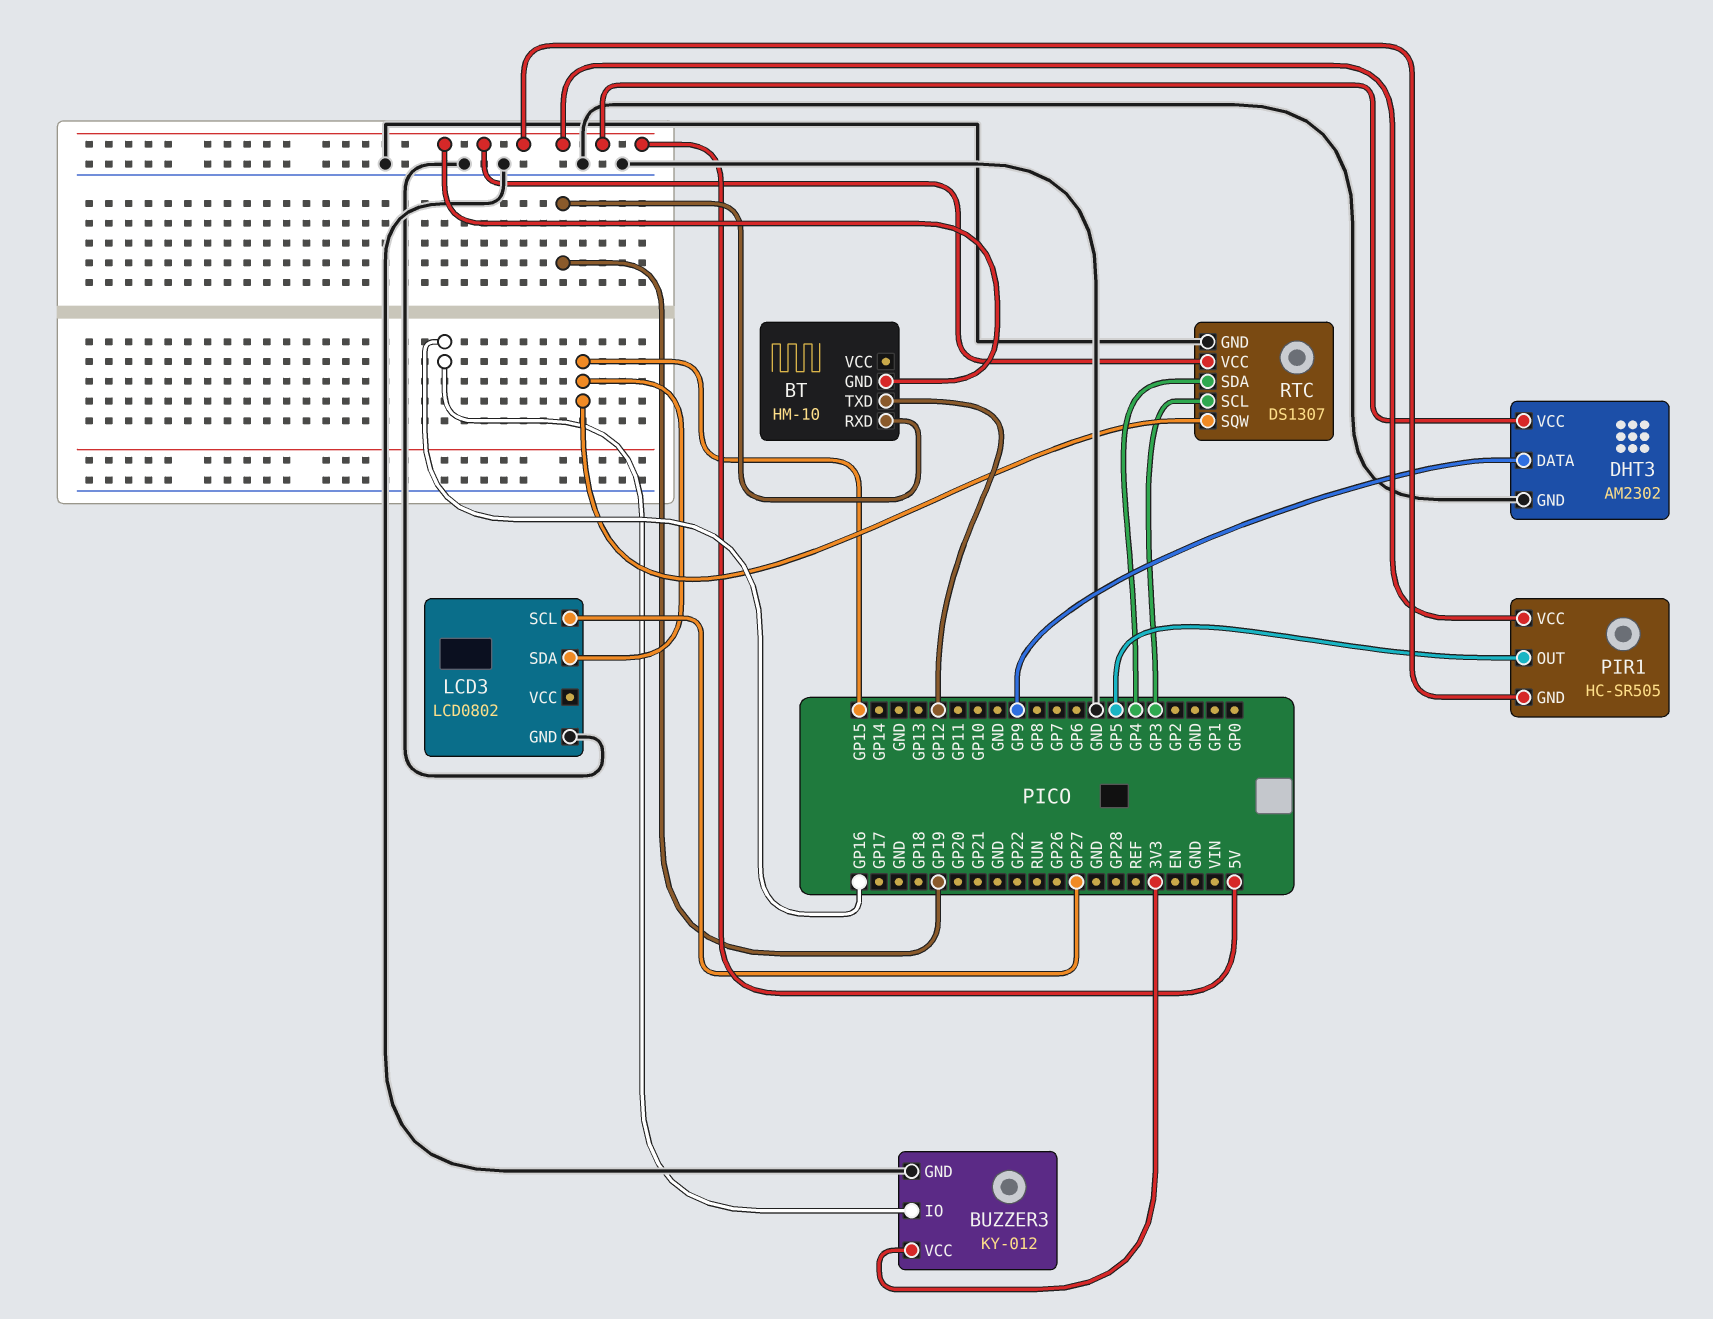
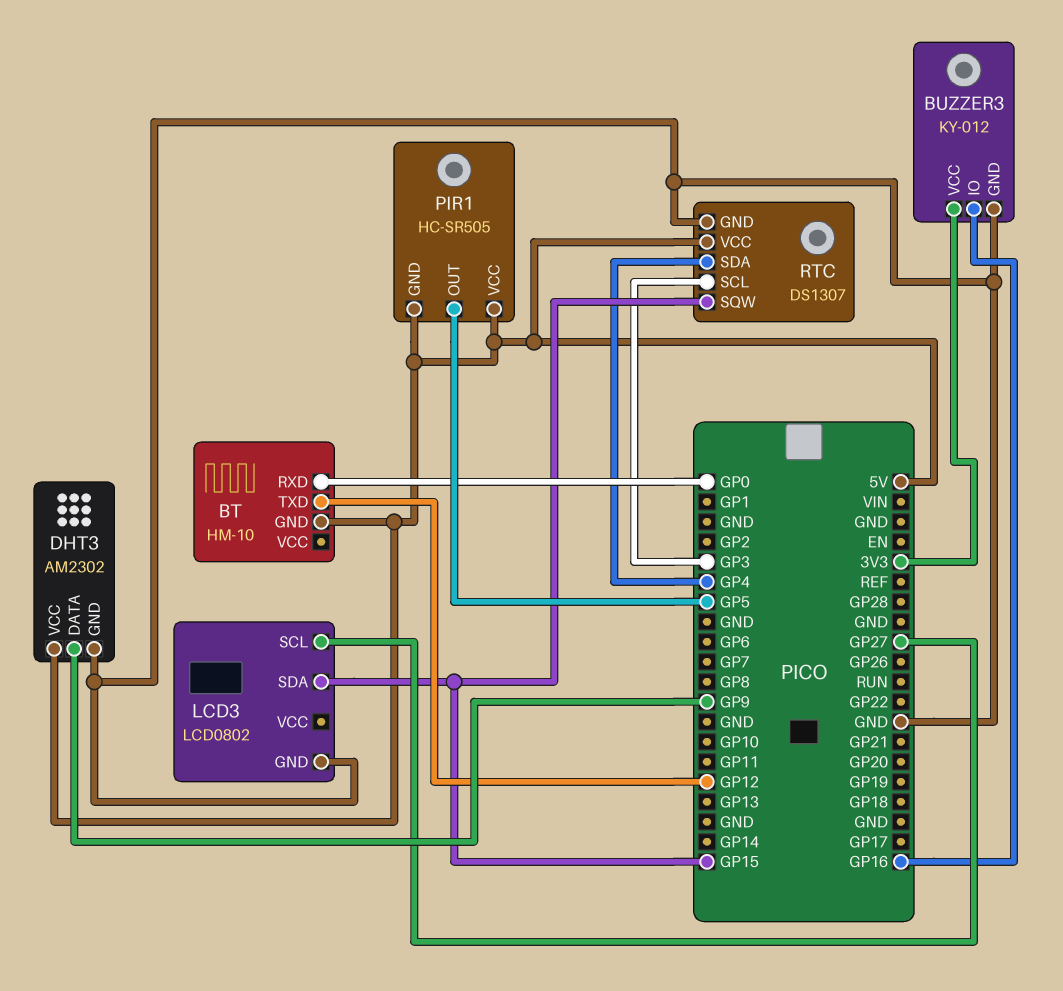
BT pin RXD: GP19 -> GP0

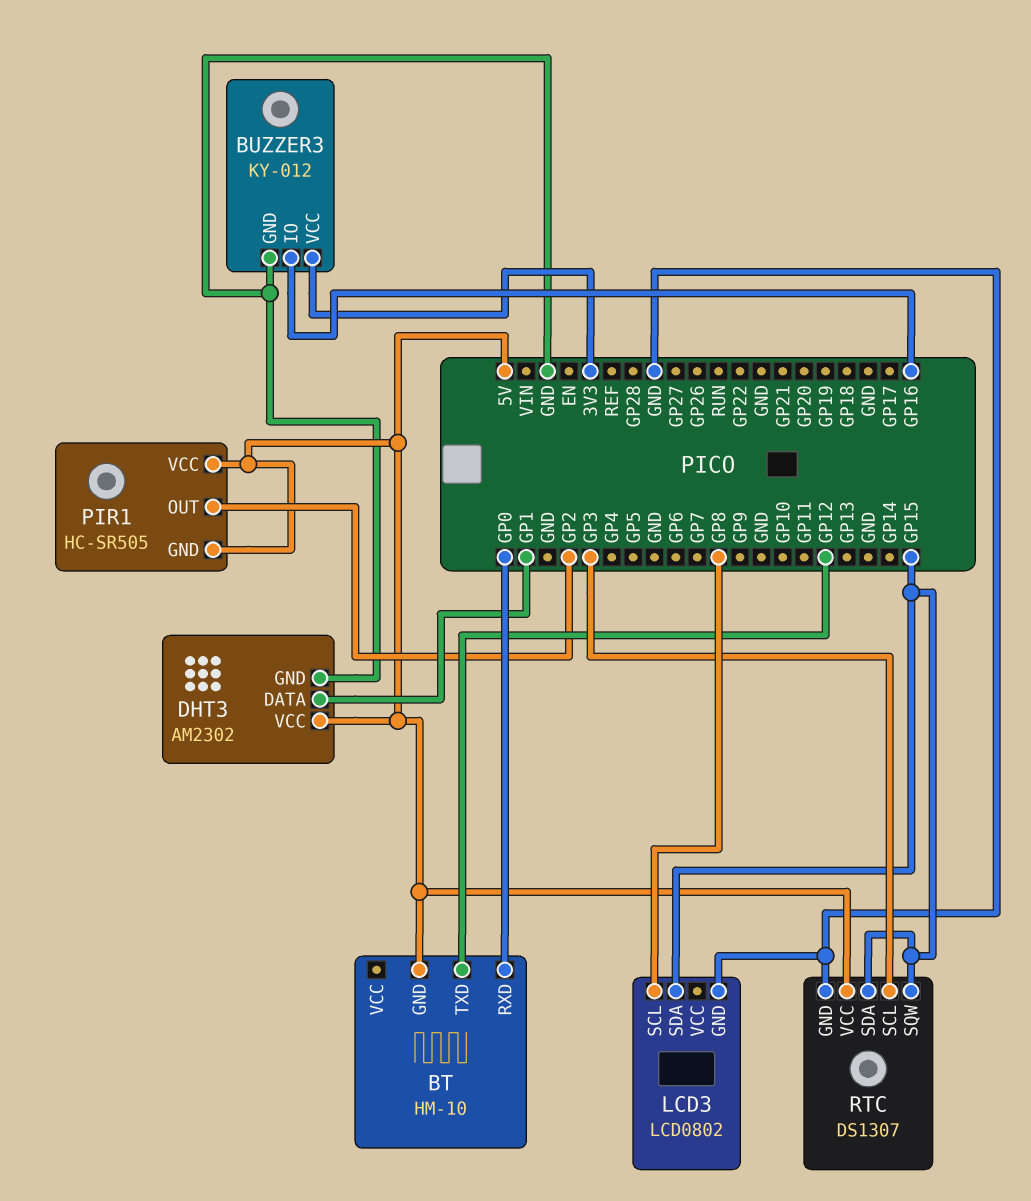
DHT3 pin DATA: GP9 -> GP1
LCD3 pin SCL: GP27 -> GP8
PIR1 pin OUT: GP5 -> GP2
RTC pin SDA: GP4 -> GP15

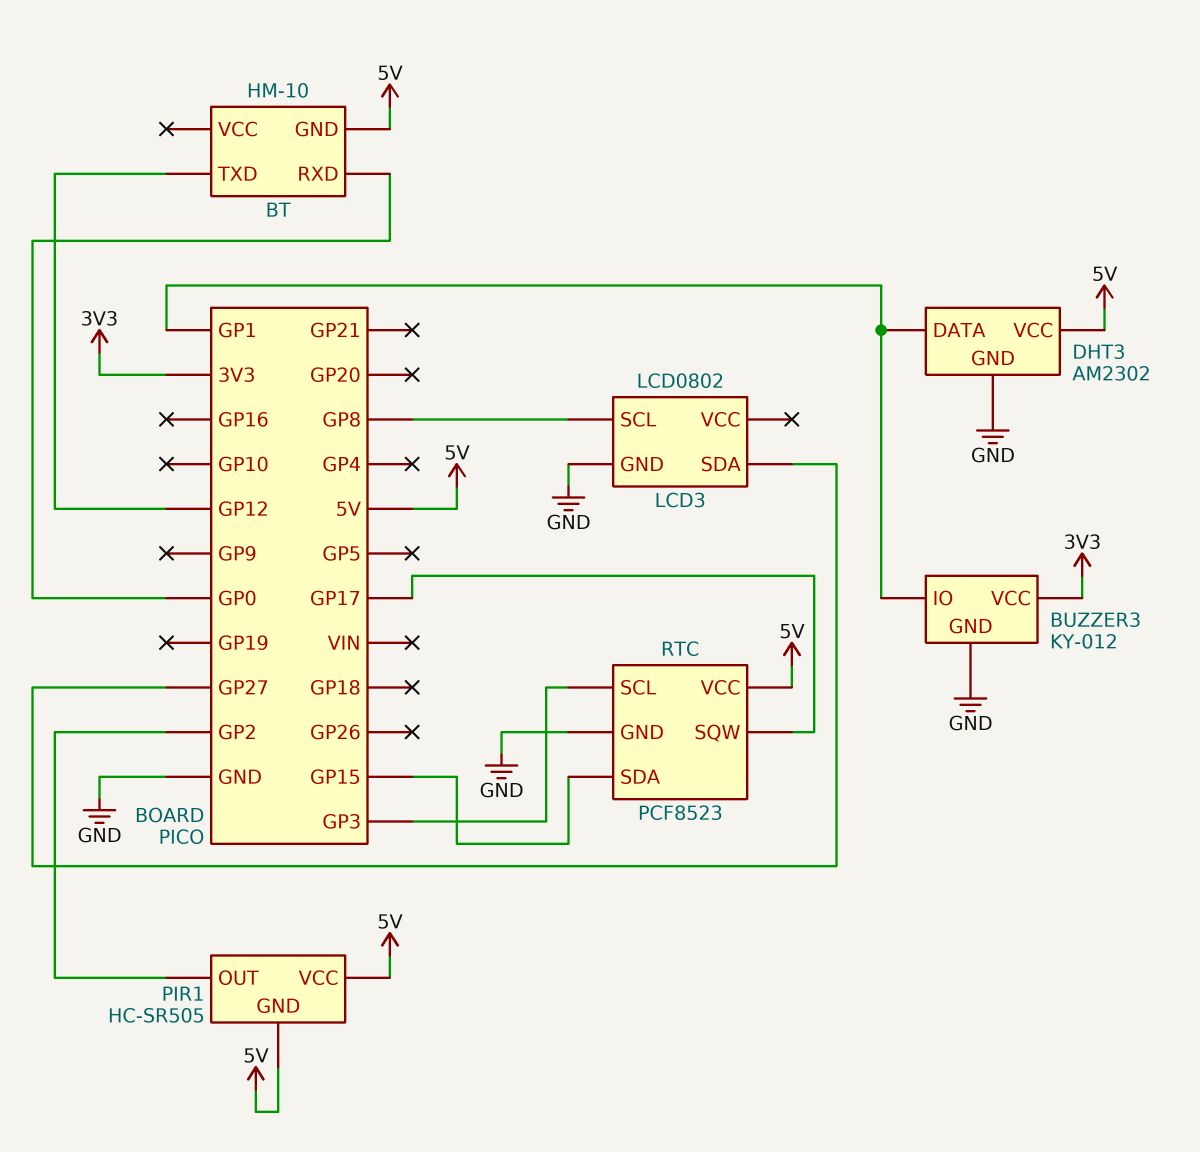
BUZZER3 pin IO: GP16 -> GP1
LCD3 pin SDA: GP15 -> GP27
RTC: DS1307 -> PCF8523
RTC pin SQW: GP15 -> GP17

